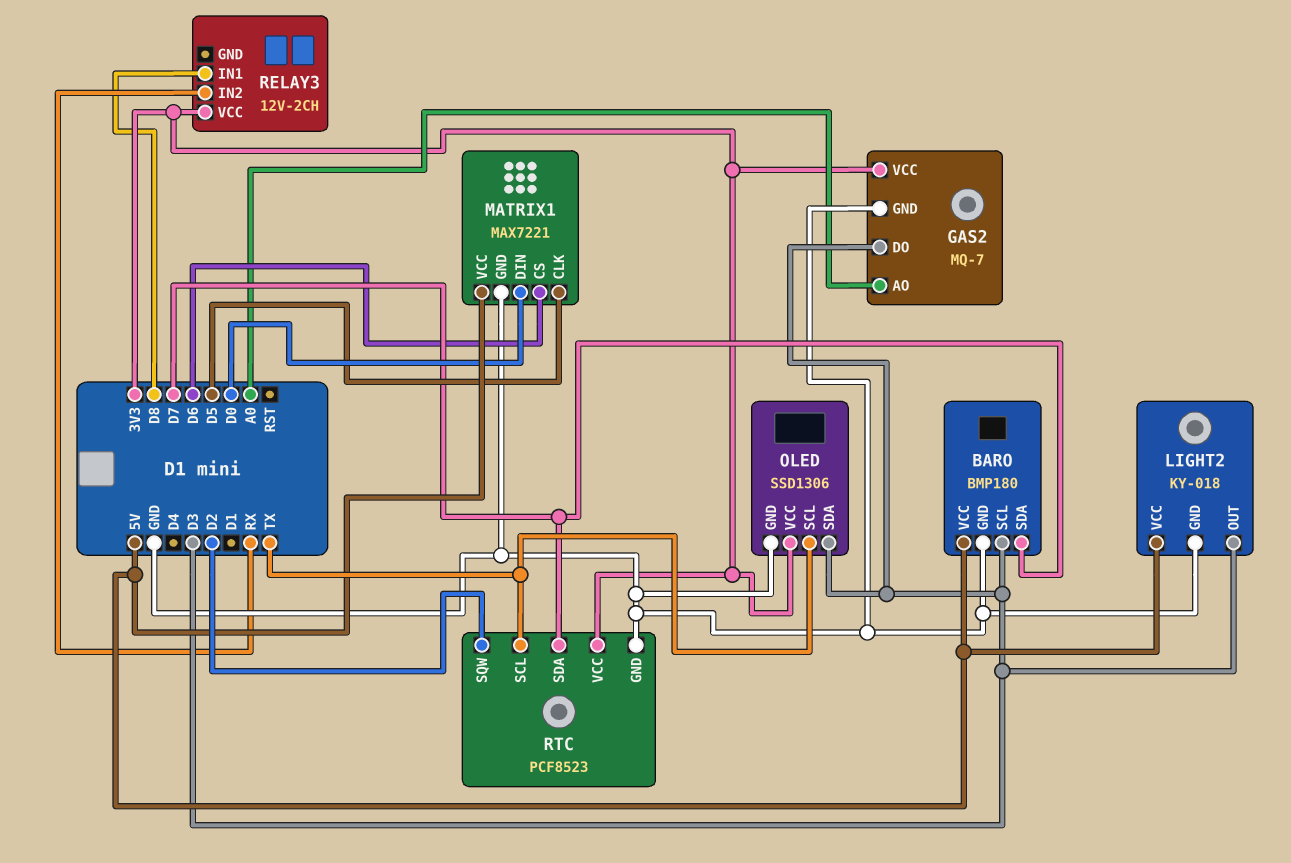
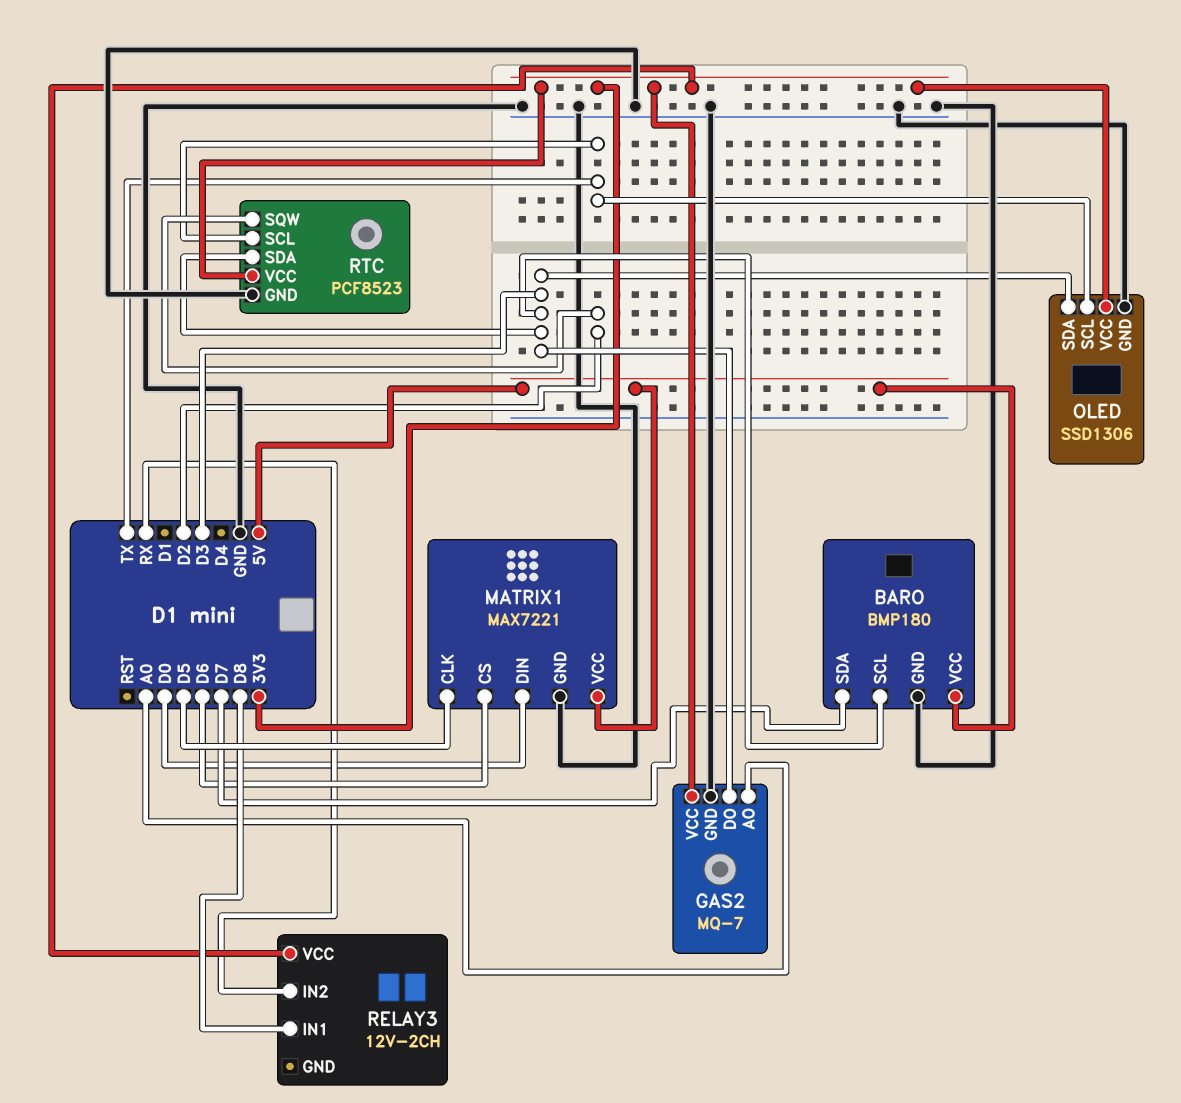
LIGHT2: KY-018 -> none
LIGHT2 pin GND: GND -> none
LIGHT2 pin OUT: D3 -> none
LIGHT2 pin VCC: 5V -> none
RTC pin SDA: D7 -> D3

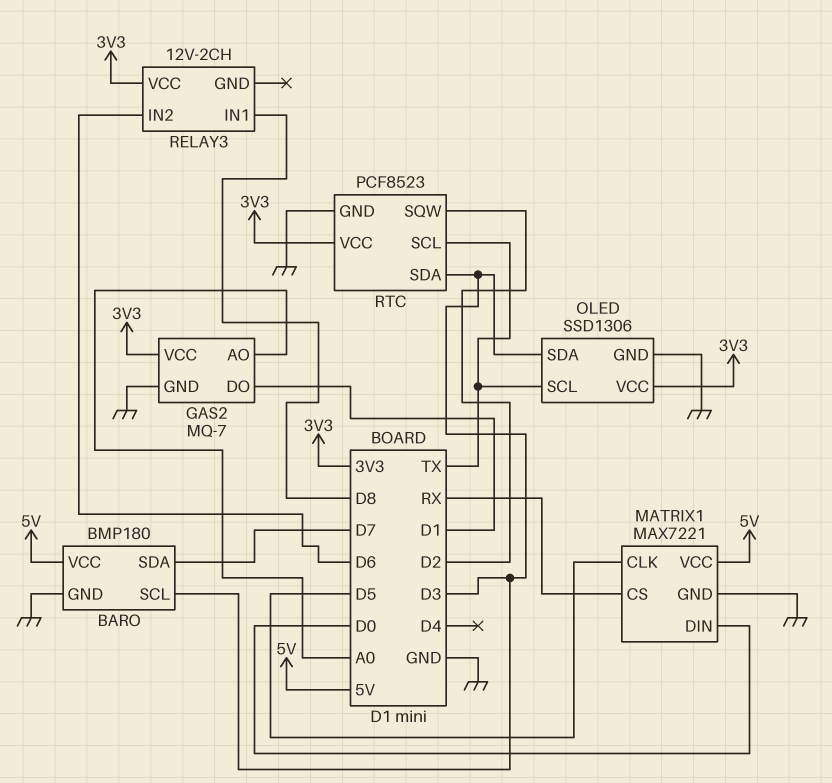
GAS2 pin DO: D3 -> D1
MATRIX1 pin CS: D6 -> RX
RELAY3 pin IN2: RX -> D6

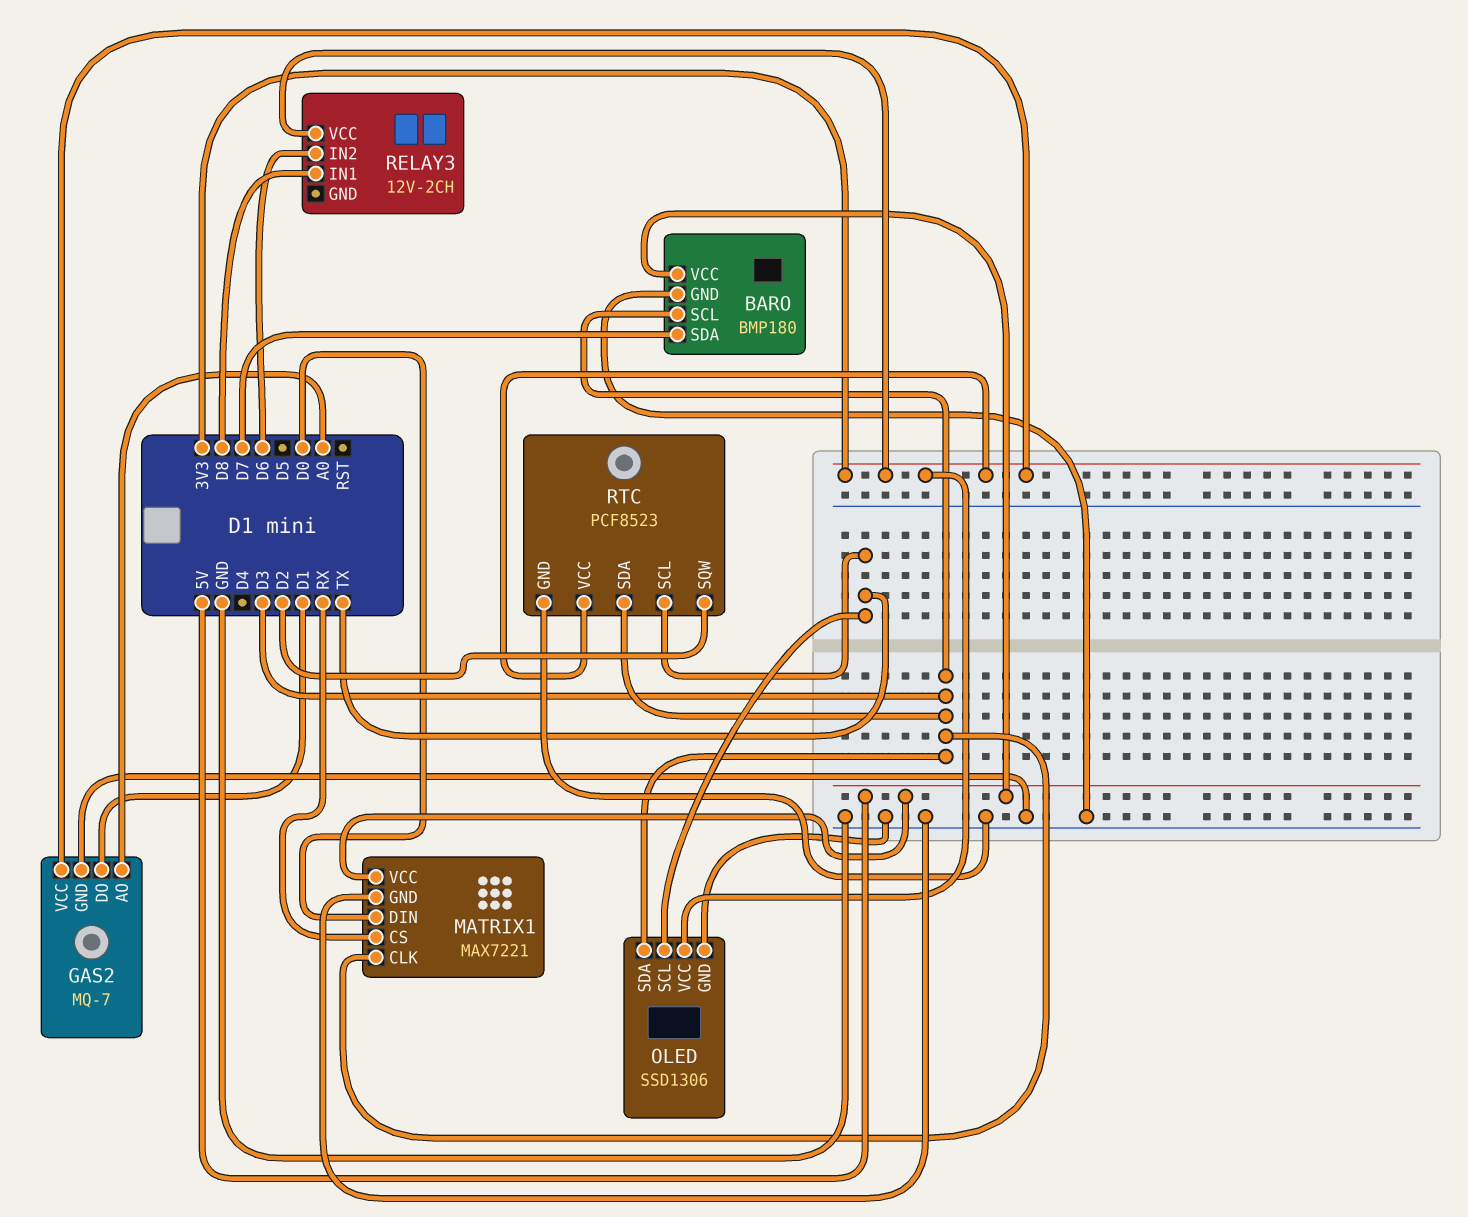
MATRIX1 pin CLK: D5 -> D3

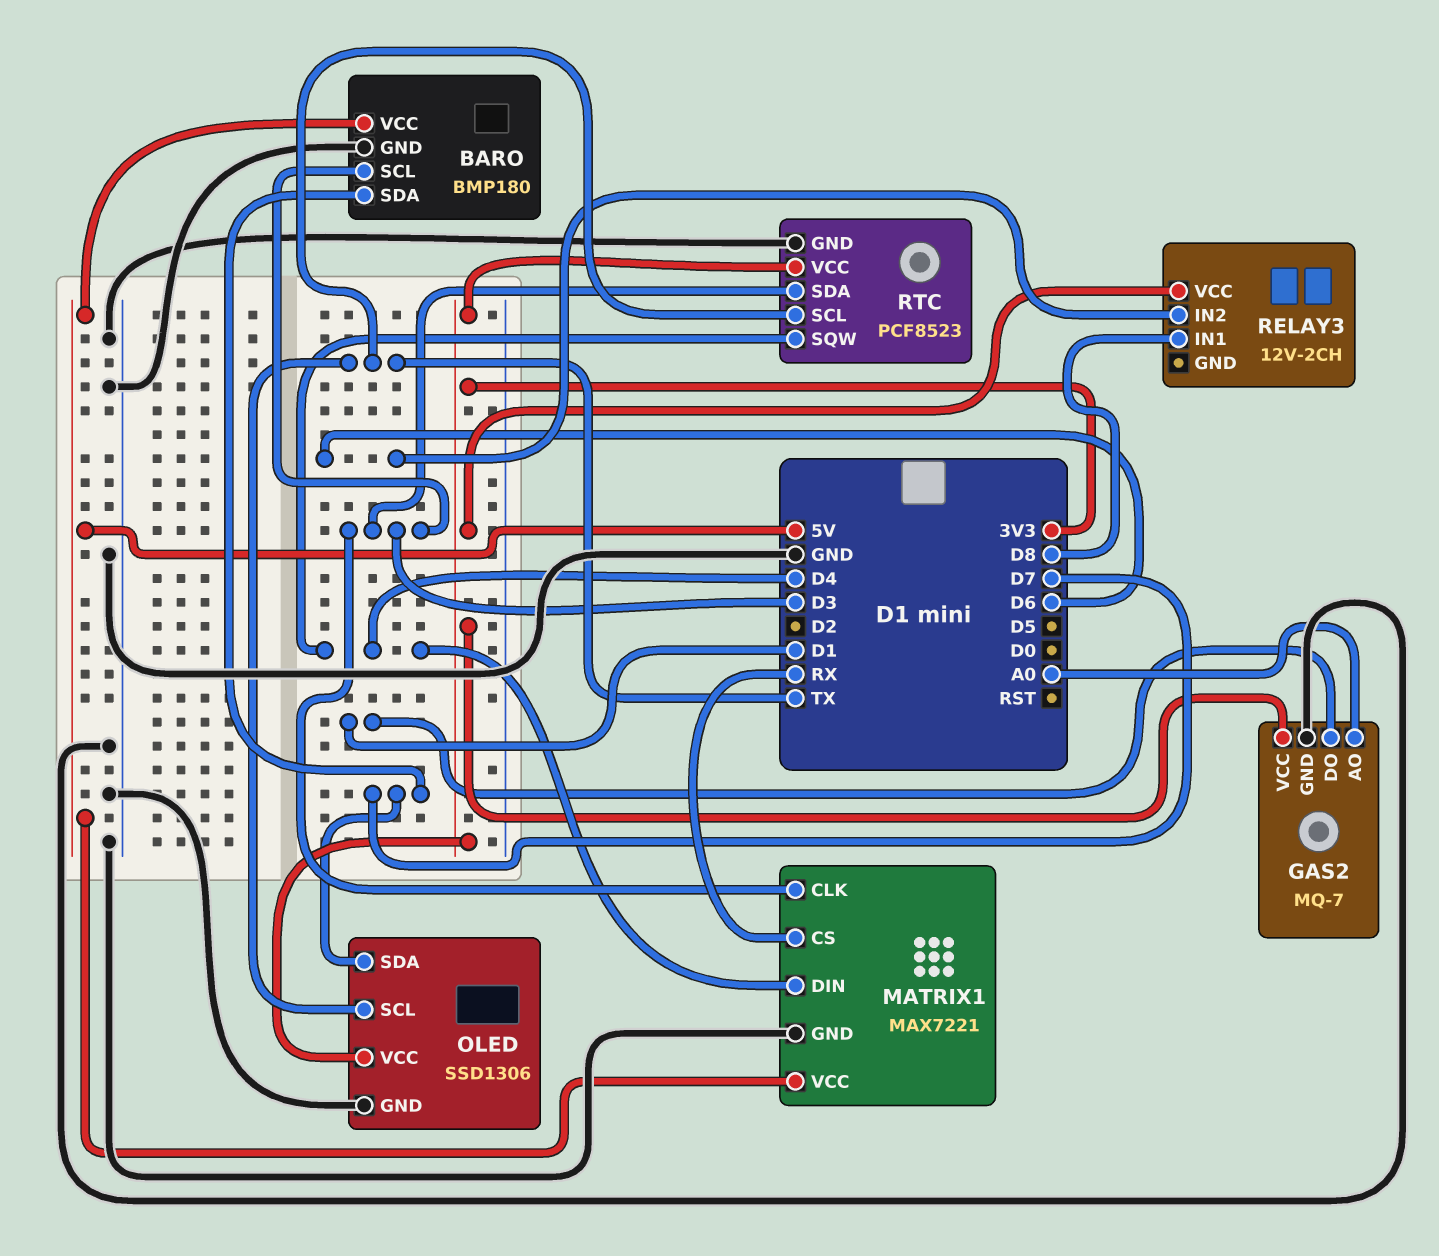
MATRIX1 pin DIN: D0 -> D4
OLED pin SDA: D3 -> D7
RTC pin SQW: D2 -> D4

